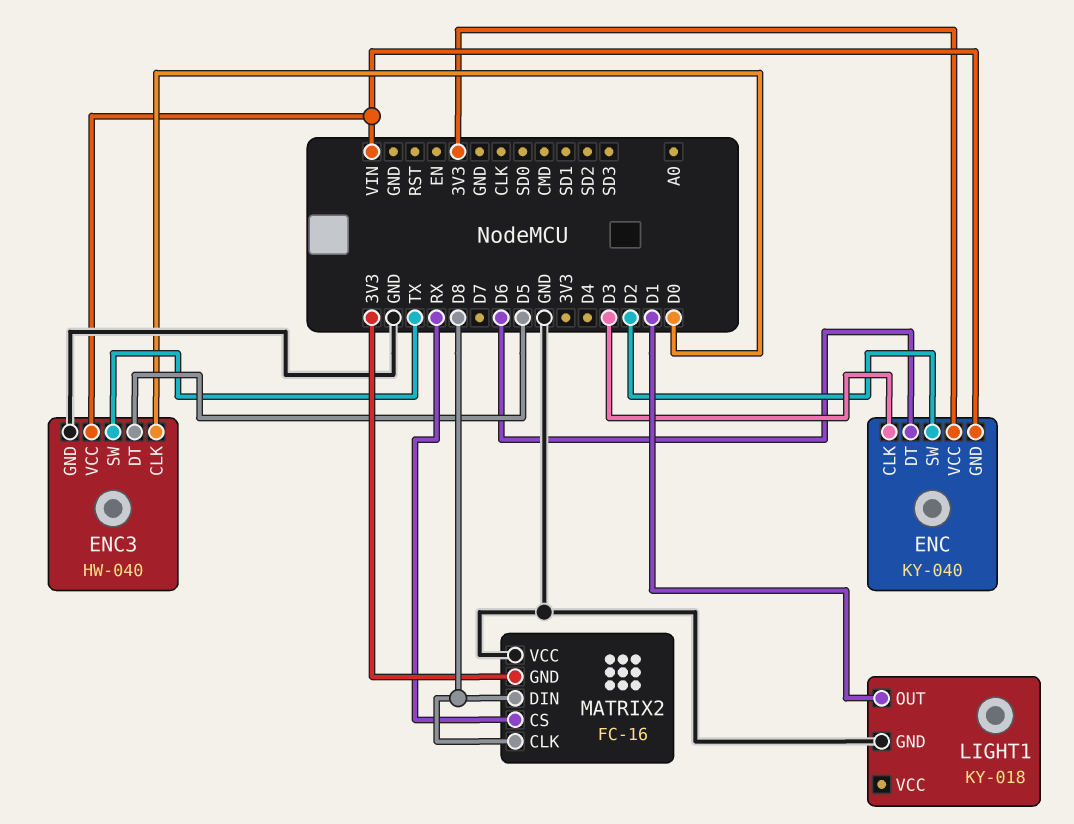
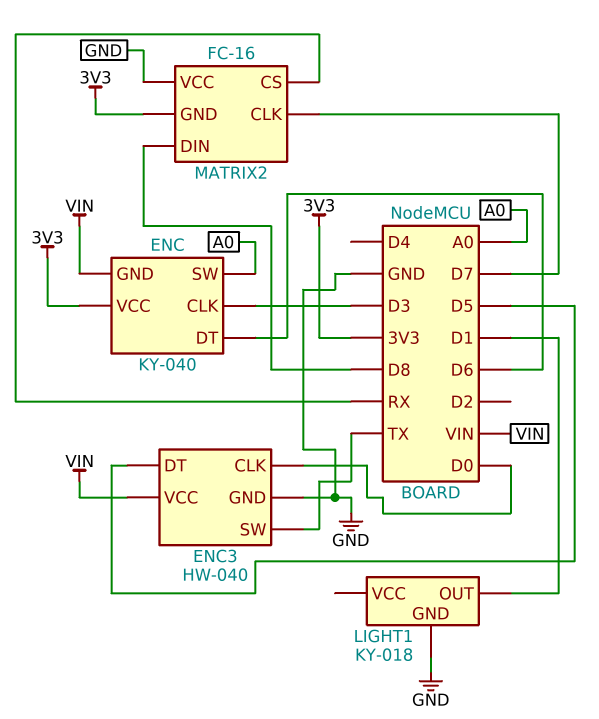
ENC pin SW: D2 -> A0
MATRIX2 pin CLK: D8 -> D7

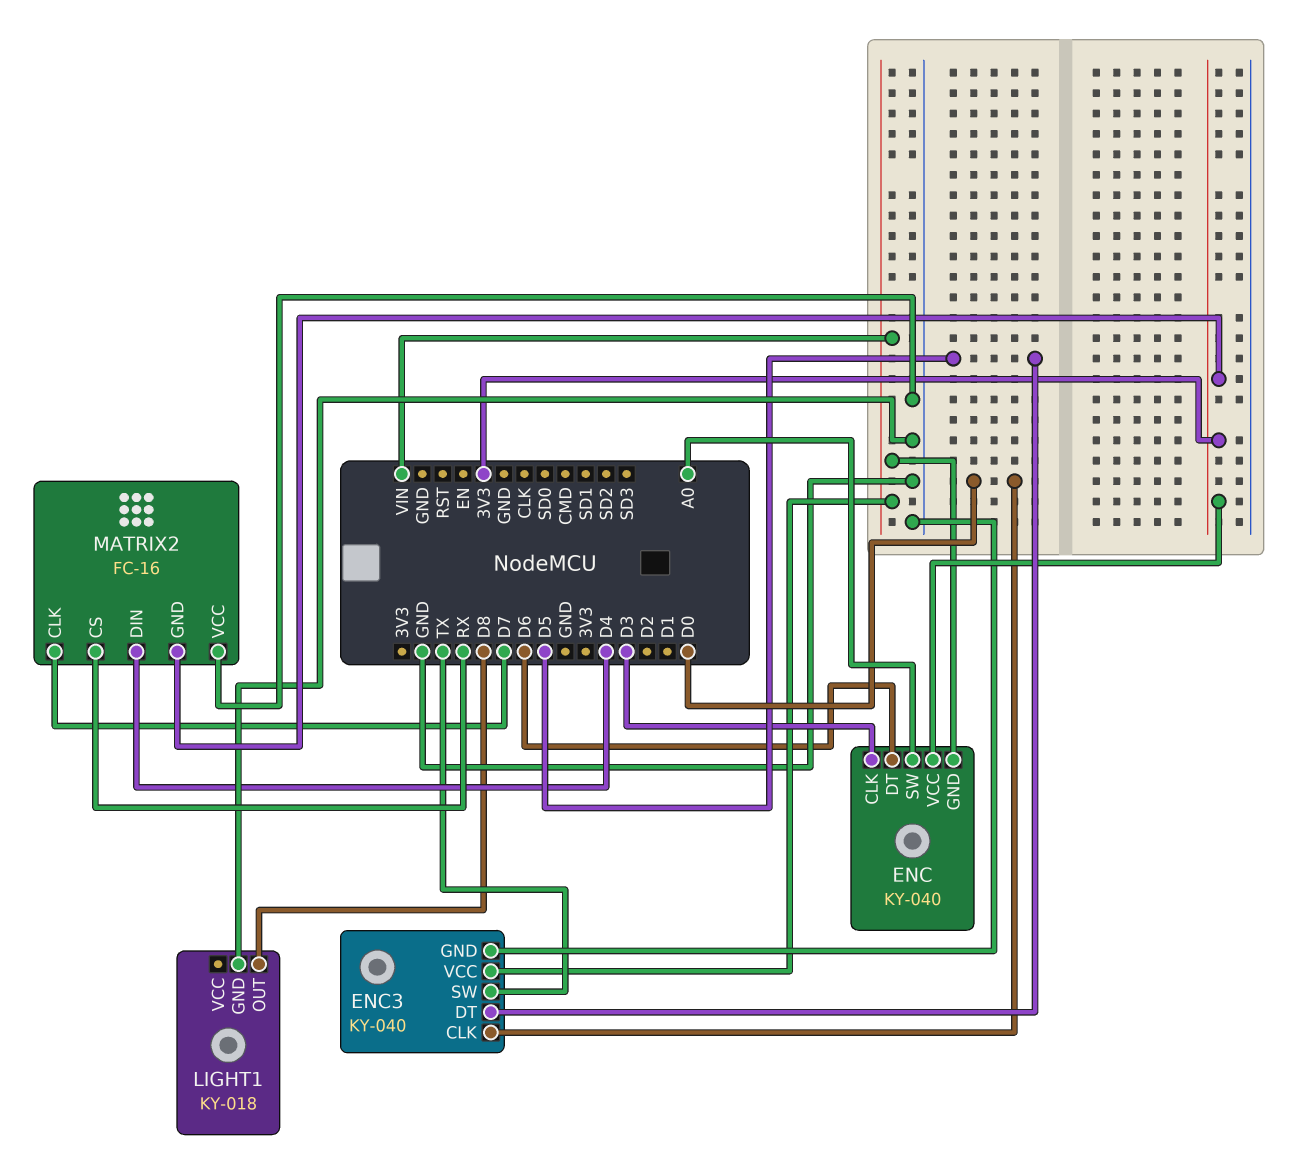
ENC3: HW-040 -> KY-040
LIGHT1 pin OUT: D1 -> D8
MATRIX2 pin DIN: D8 -> D4

